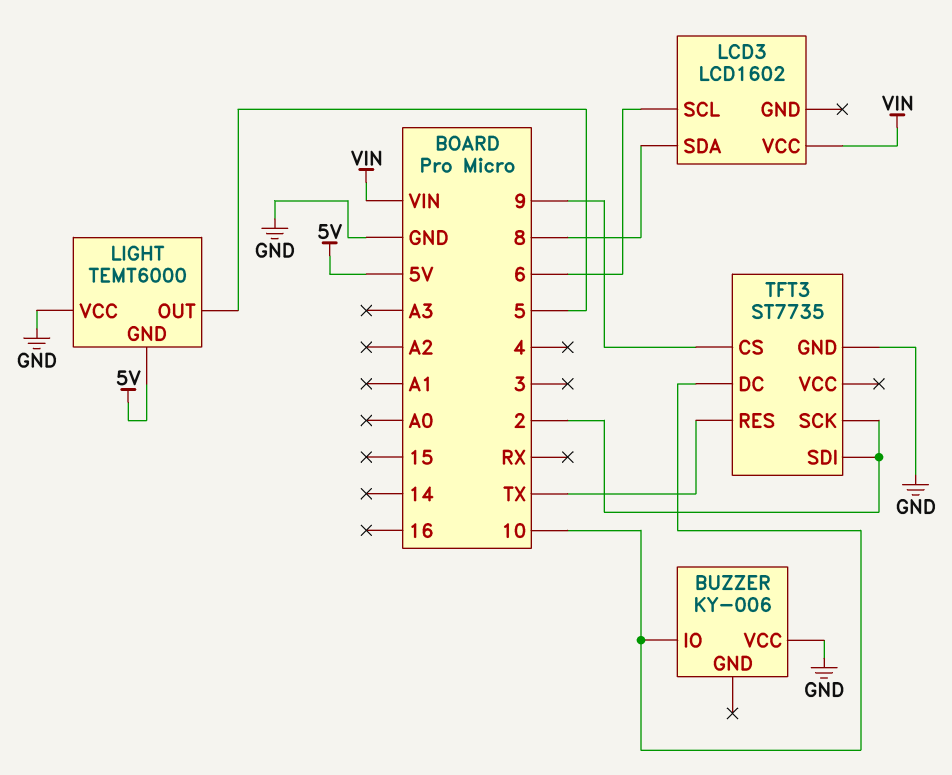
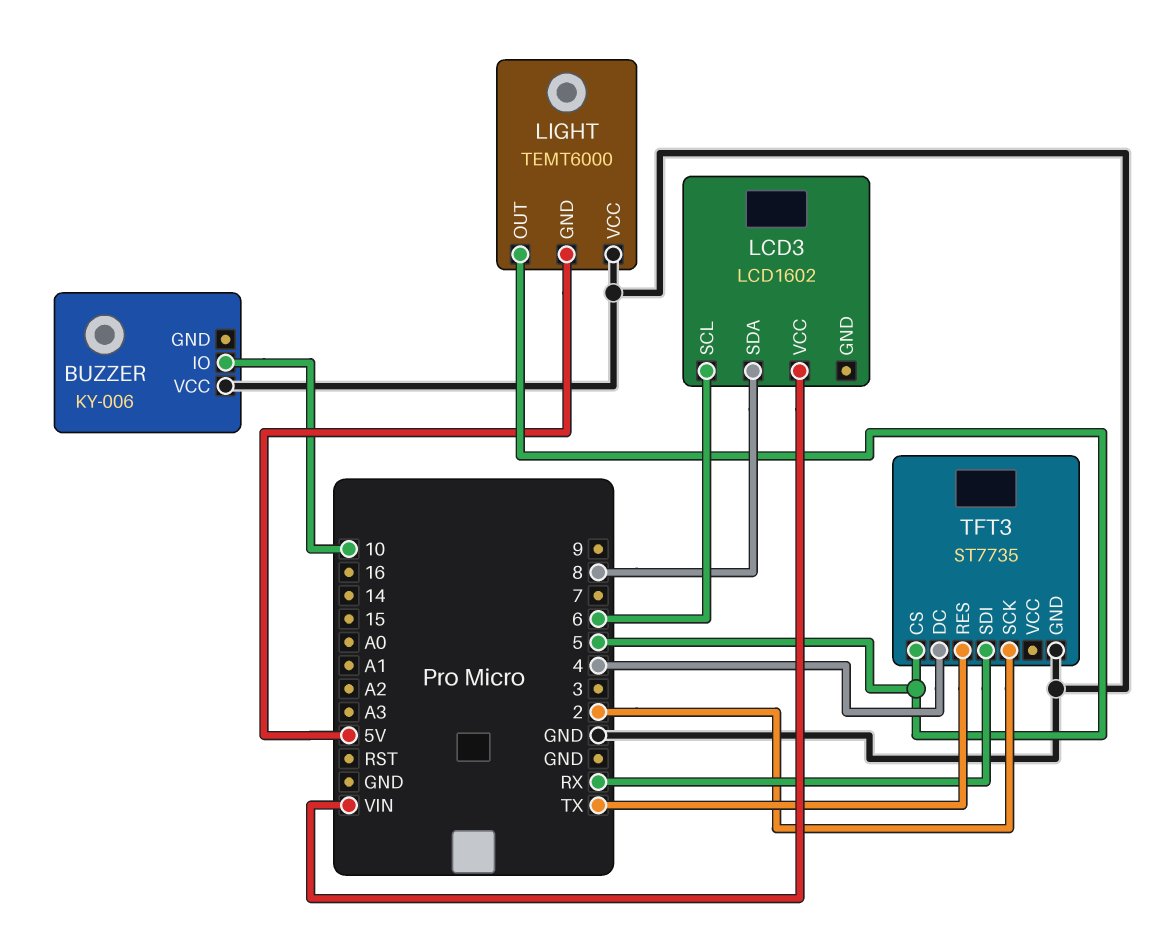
TFT3 pin CS: 9 -> 5
TFT3 pin DC: 10 -> 4
TFT3 pin SDI: 2 -> RX

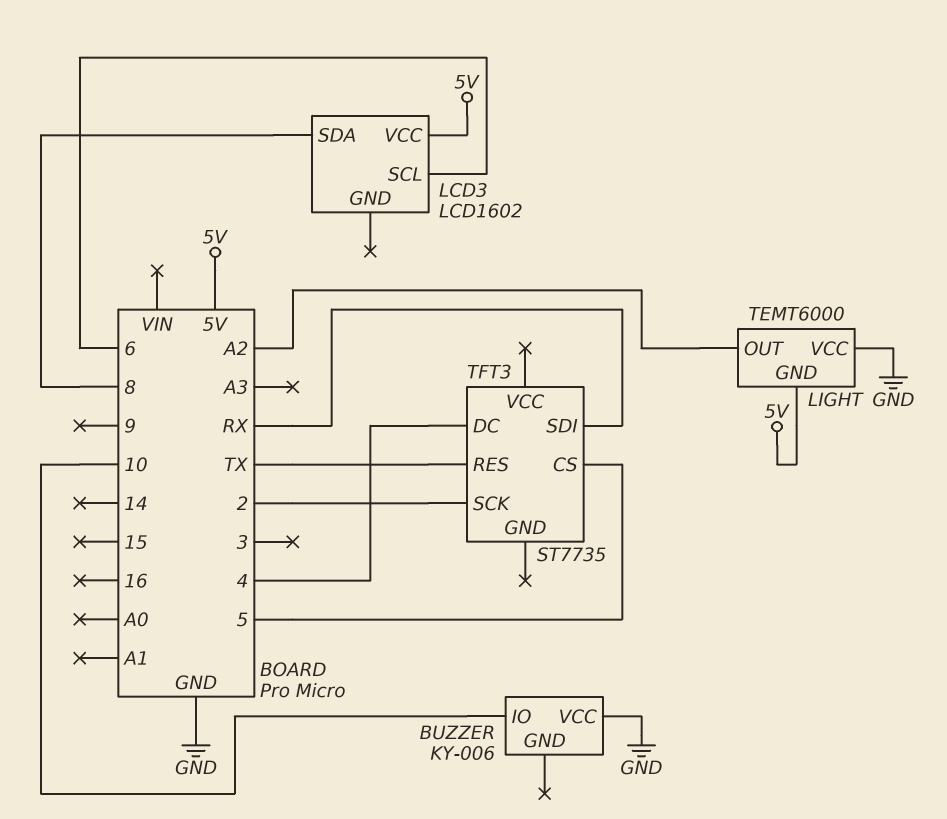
LCD3 pin VCC: VIN -> 5V
LIGHT pin OUT: 5 -> A2
TFT3 pin GND: GND -> none

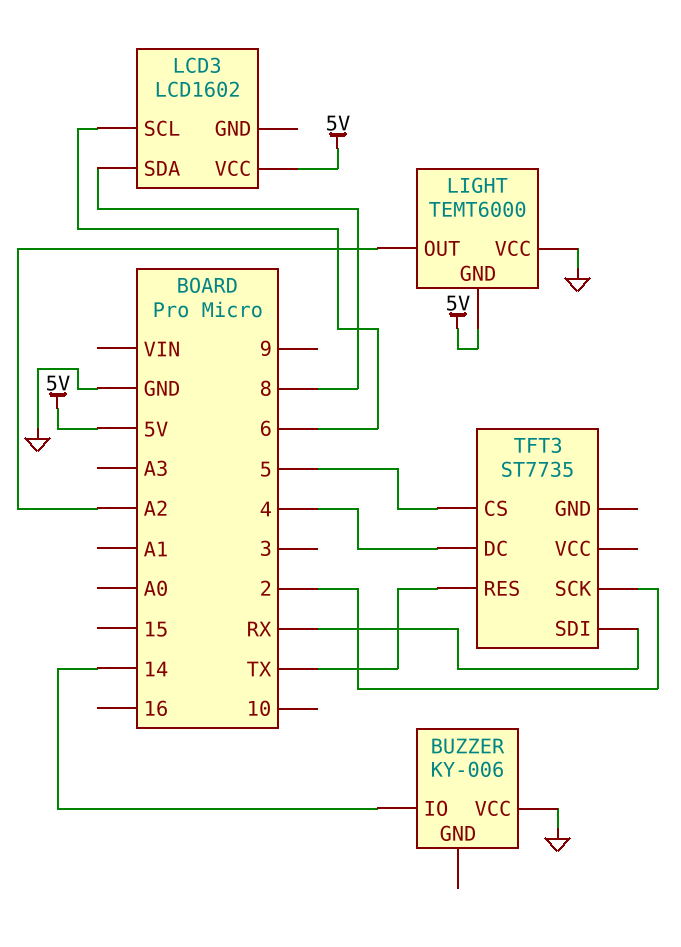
BUZZER pin IO: 10 -> 14

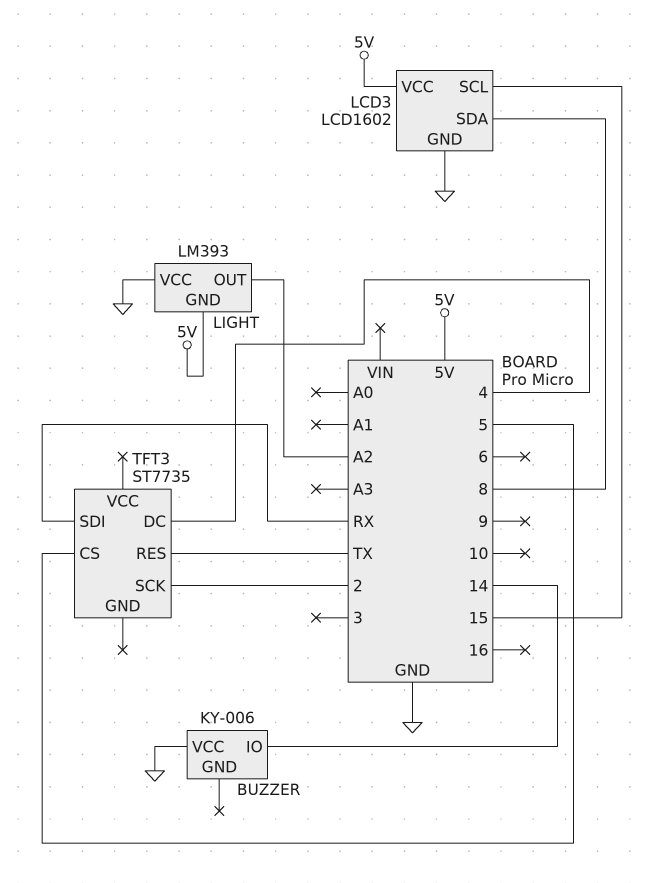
LCD3 pin GND: none -> GND
LCD3 pin SCL: 6 -> 15
LIGHT: TEMT6000 -> LM393

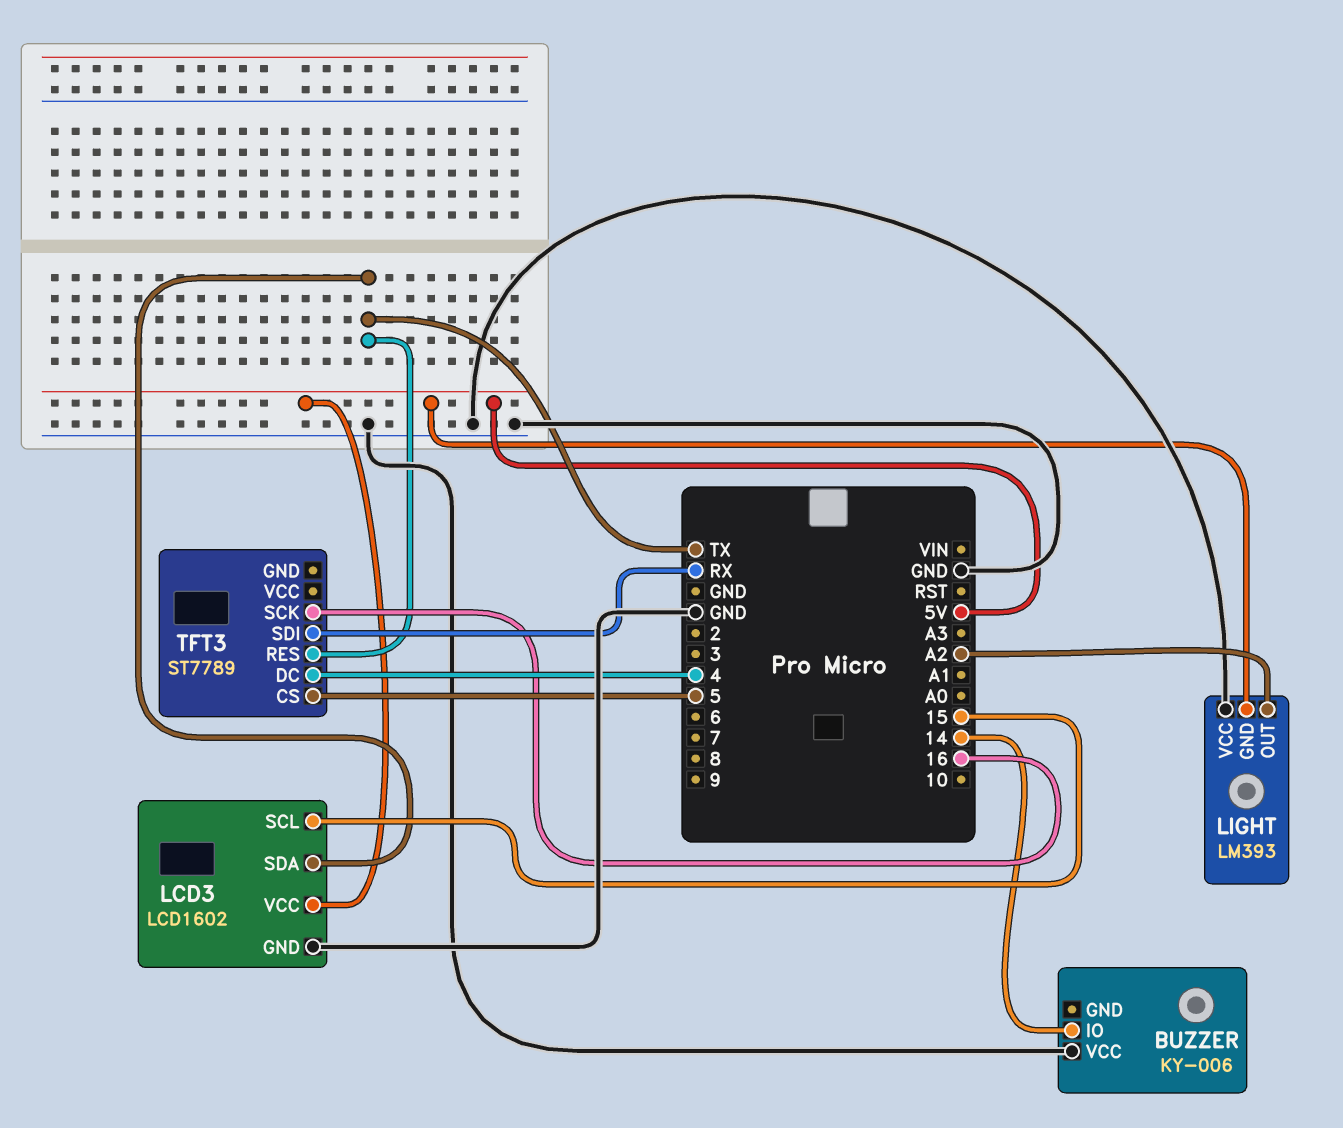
LCD3 pin SDA: 8 -> TX
TFT3: ST7735 -> ST7789
TFT3 pin SCK: 2 -> 16

